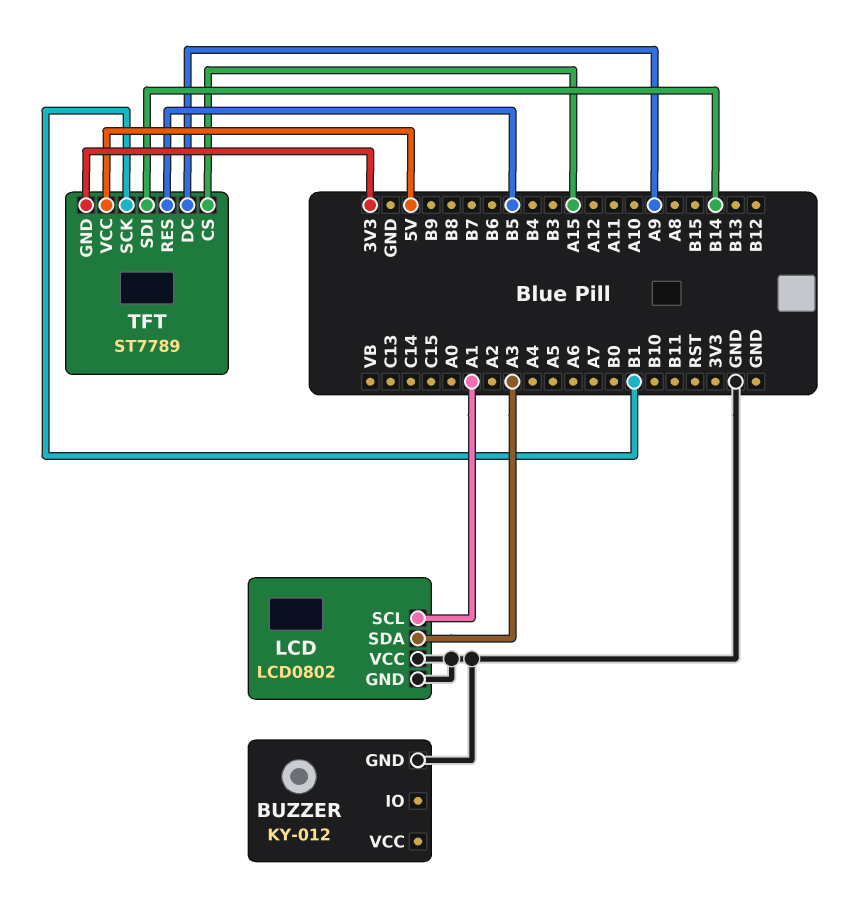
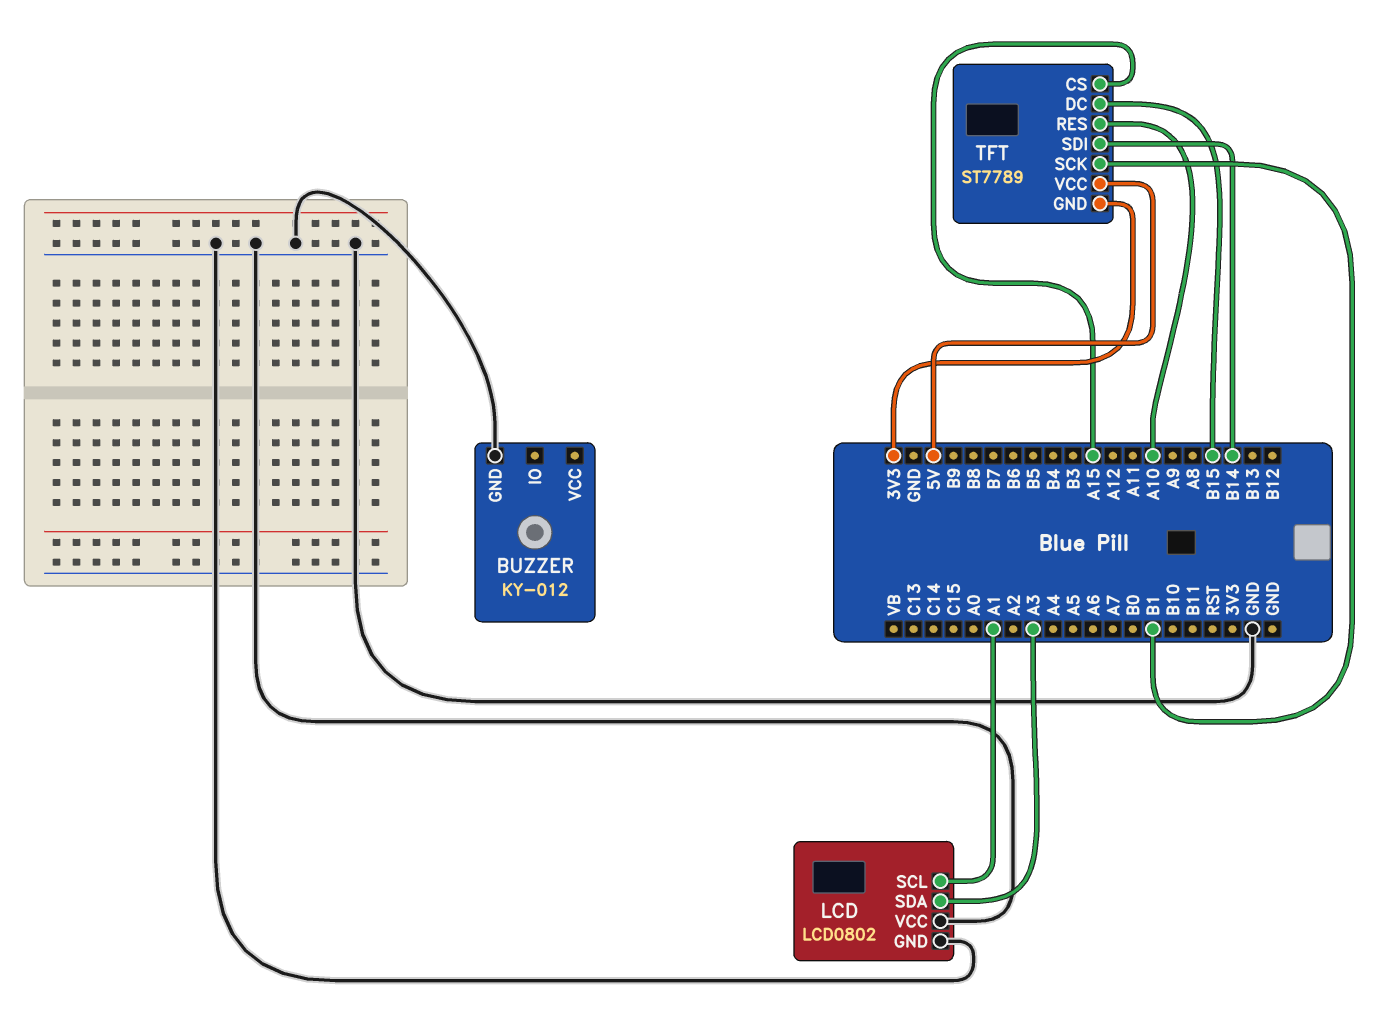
TFT pin DC: A9 -> B15
TFT pin RES: B5 -> A10

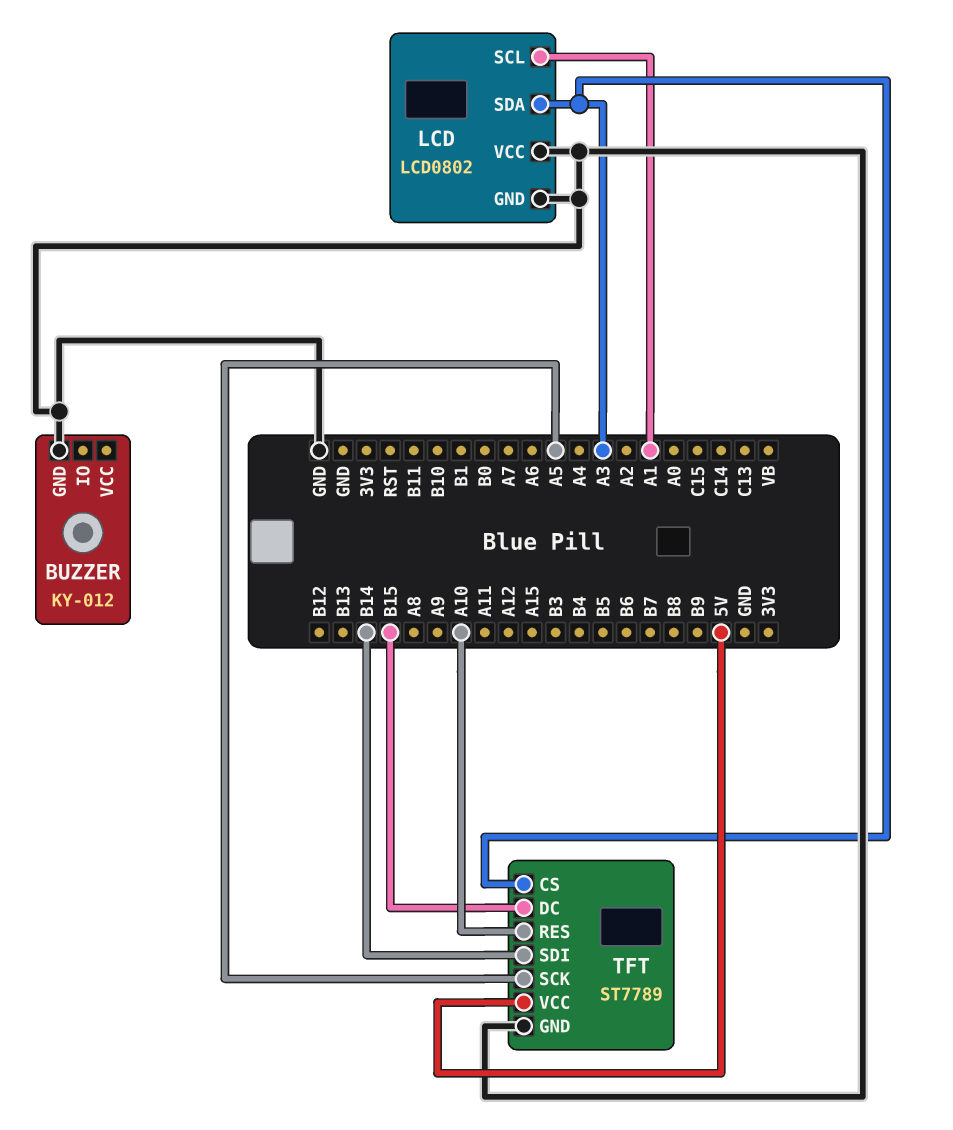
TFT pin CS: A15 -> A3
TFT pin GND: 3V3 -> GND
TFT pin SCK: B1 -> A5

